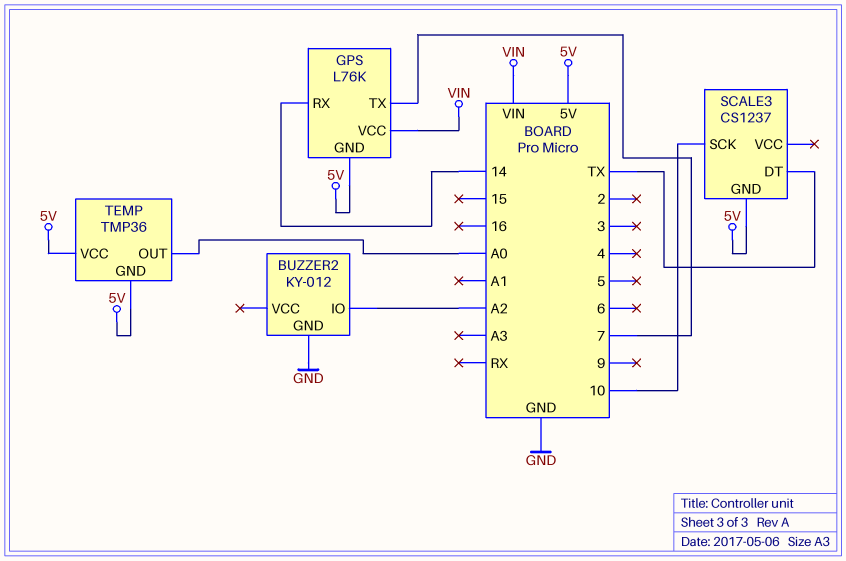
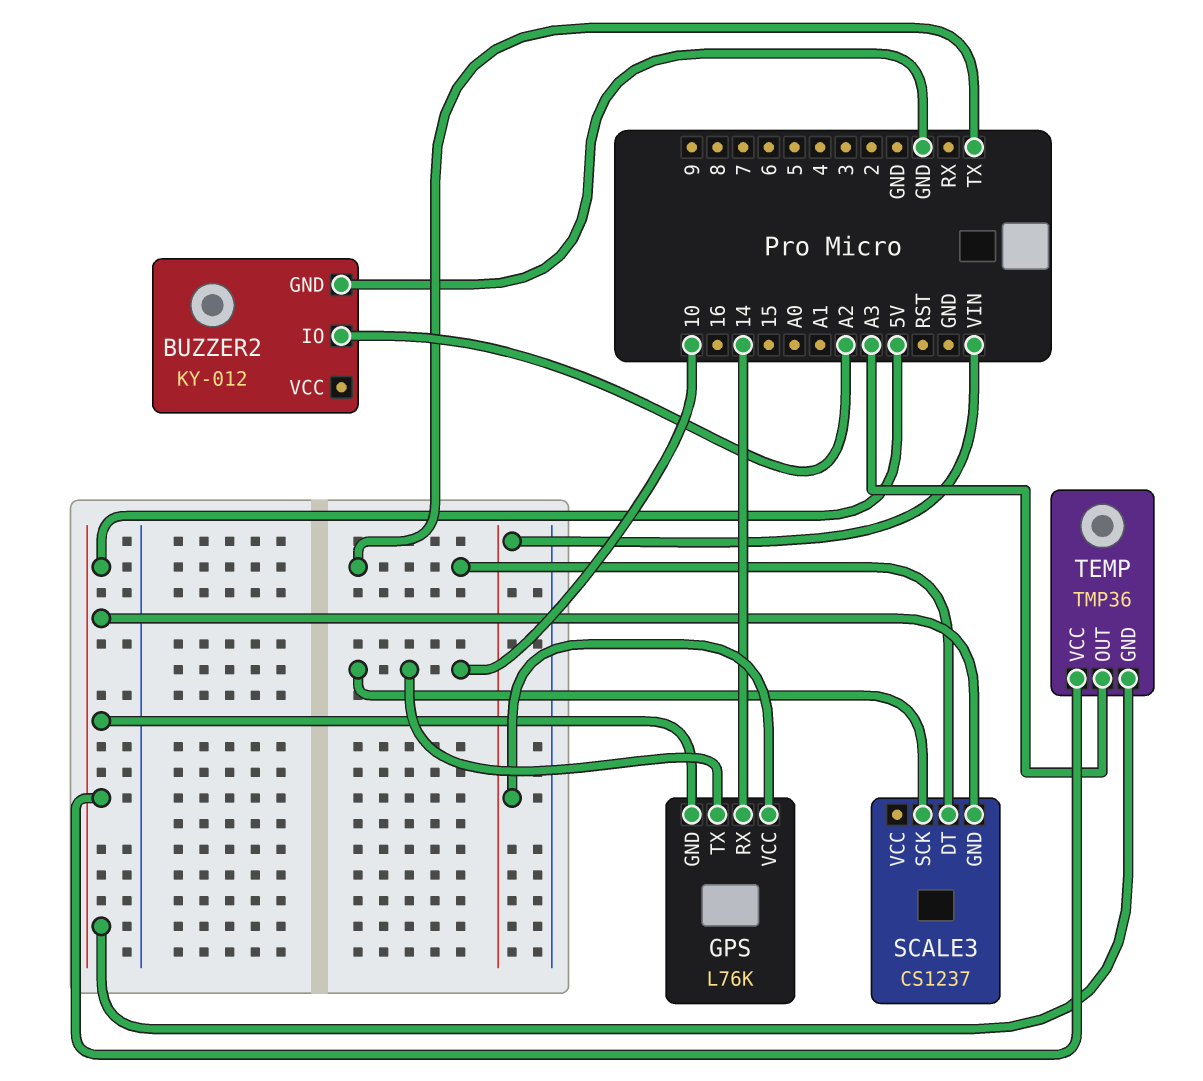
GPS pin TX: 7 -> 10
TEMP pin OUT: A0 -> A3

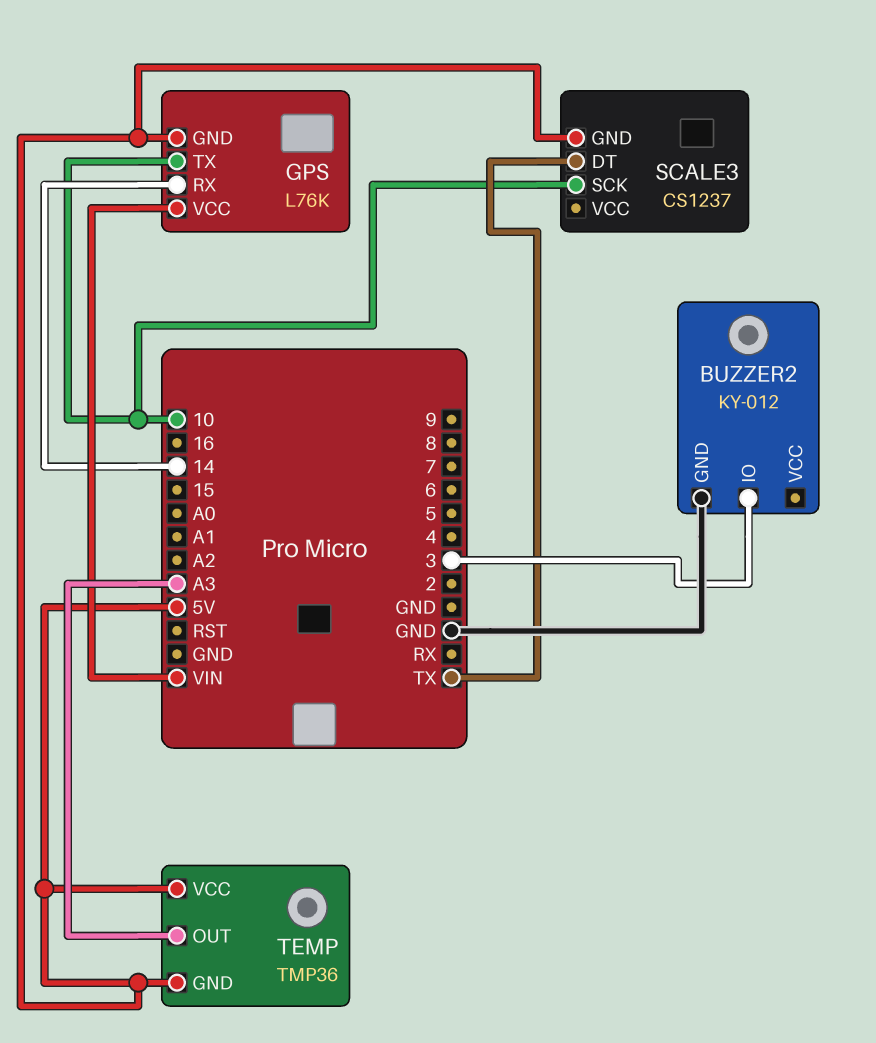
BUZZER2 pin IO: A2 -> 3

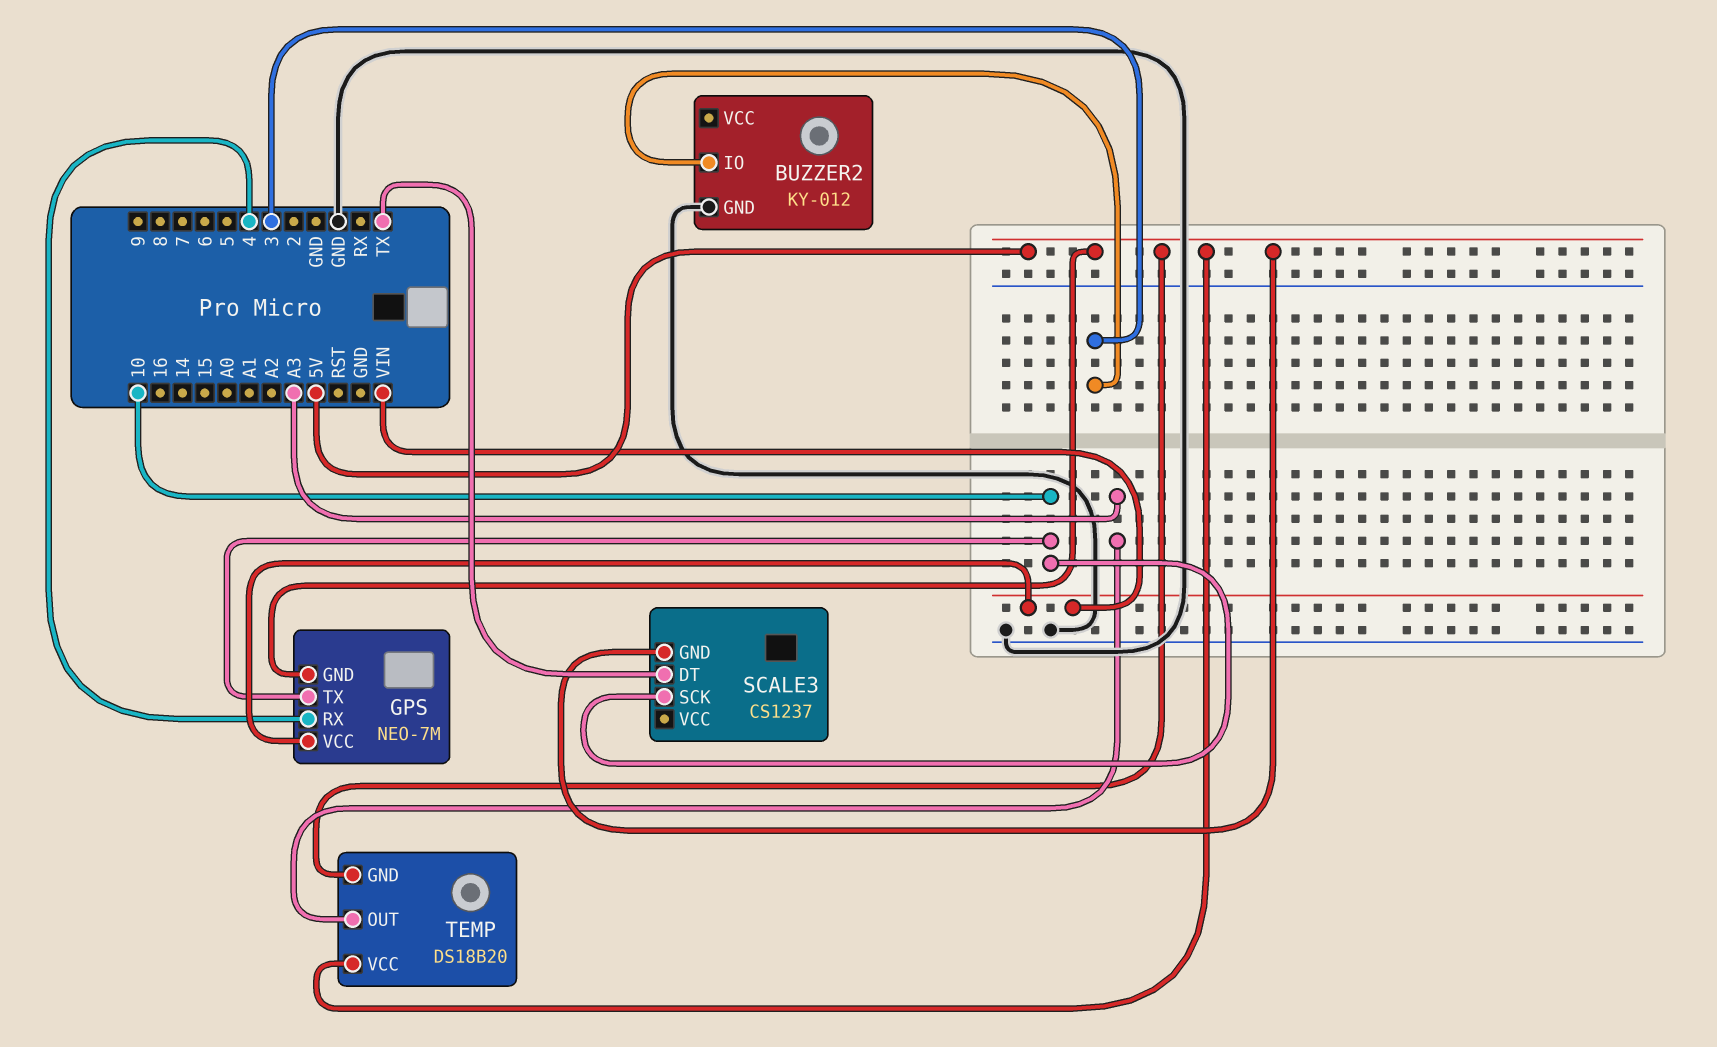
GPS: L76K -> NEO-7M
GPS pin RX: 14 -> 4
TEMP: TMP36 -> DS18B20

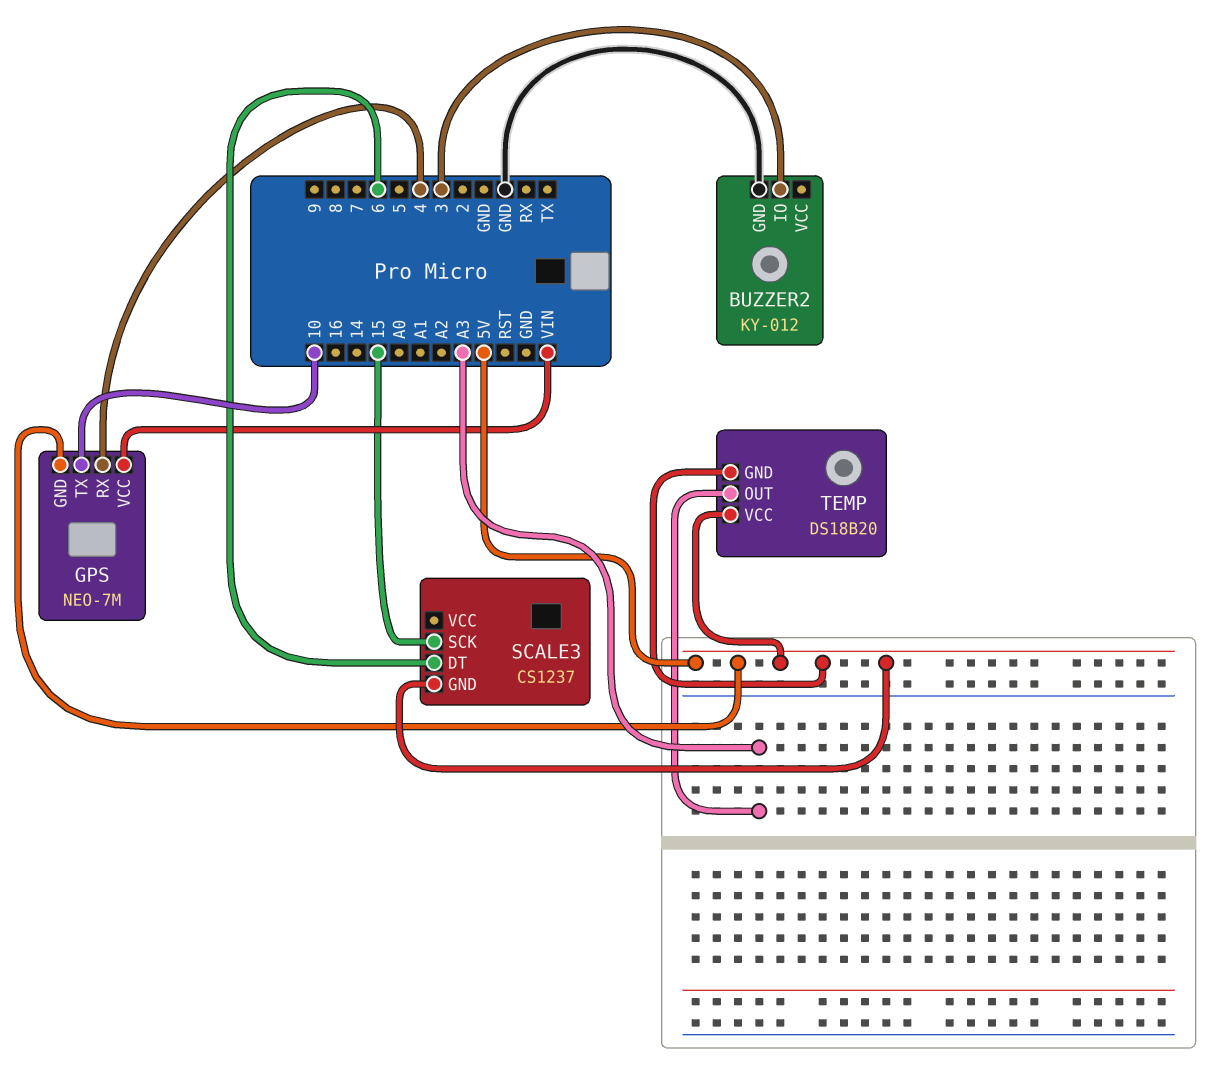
SCALE3 pin DT: TX -> 6
SCALE3 pin SCK: 10 -> 15

